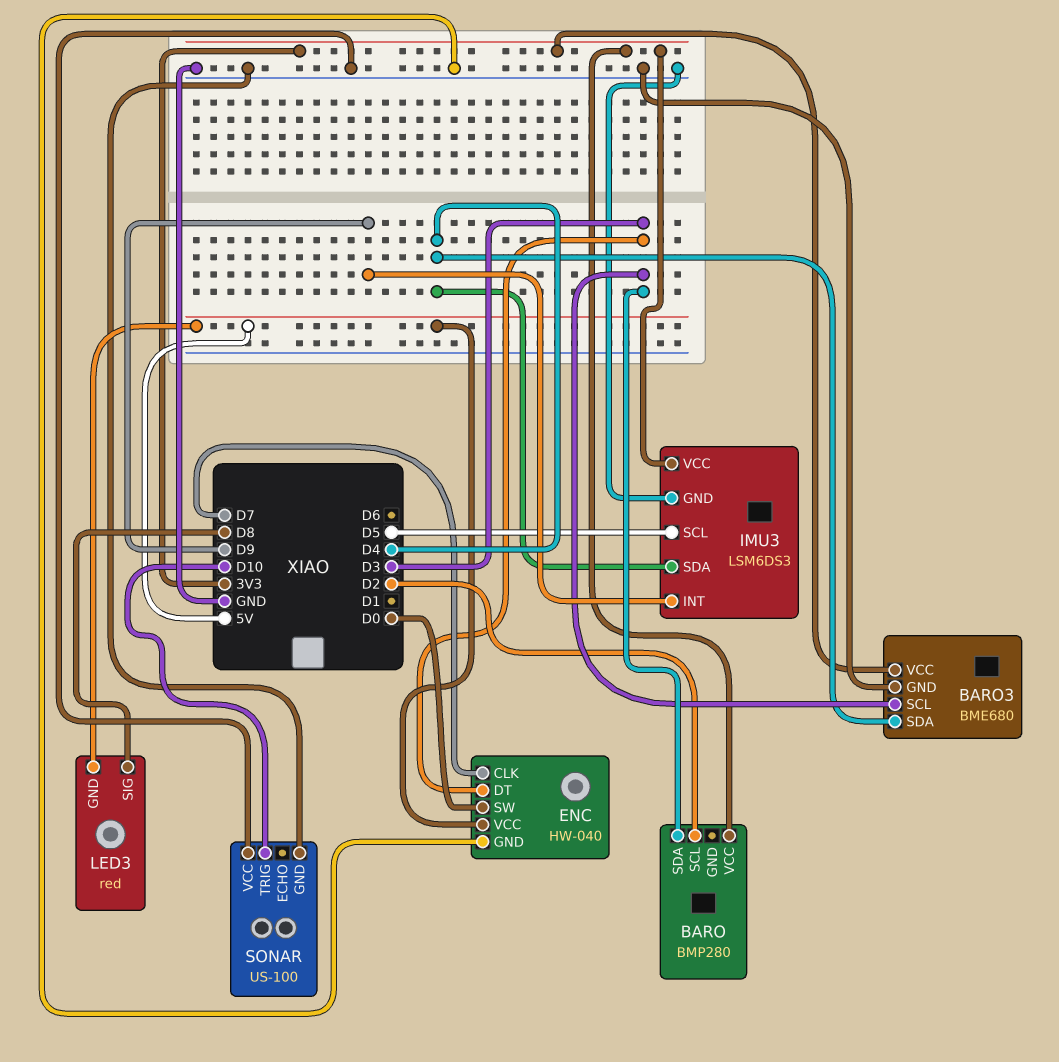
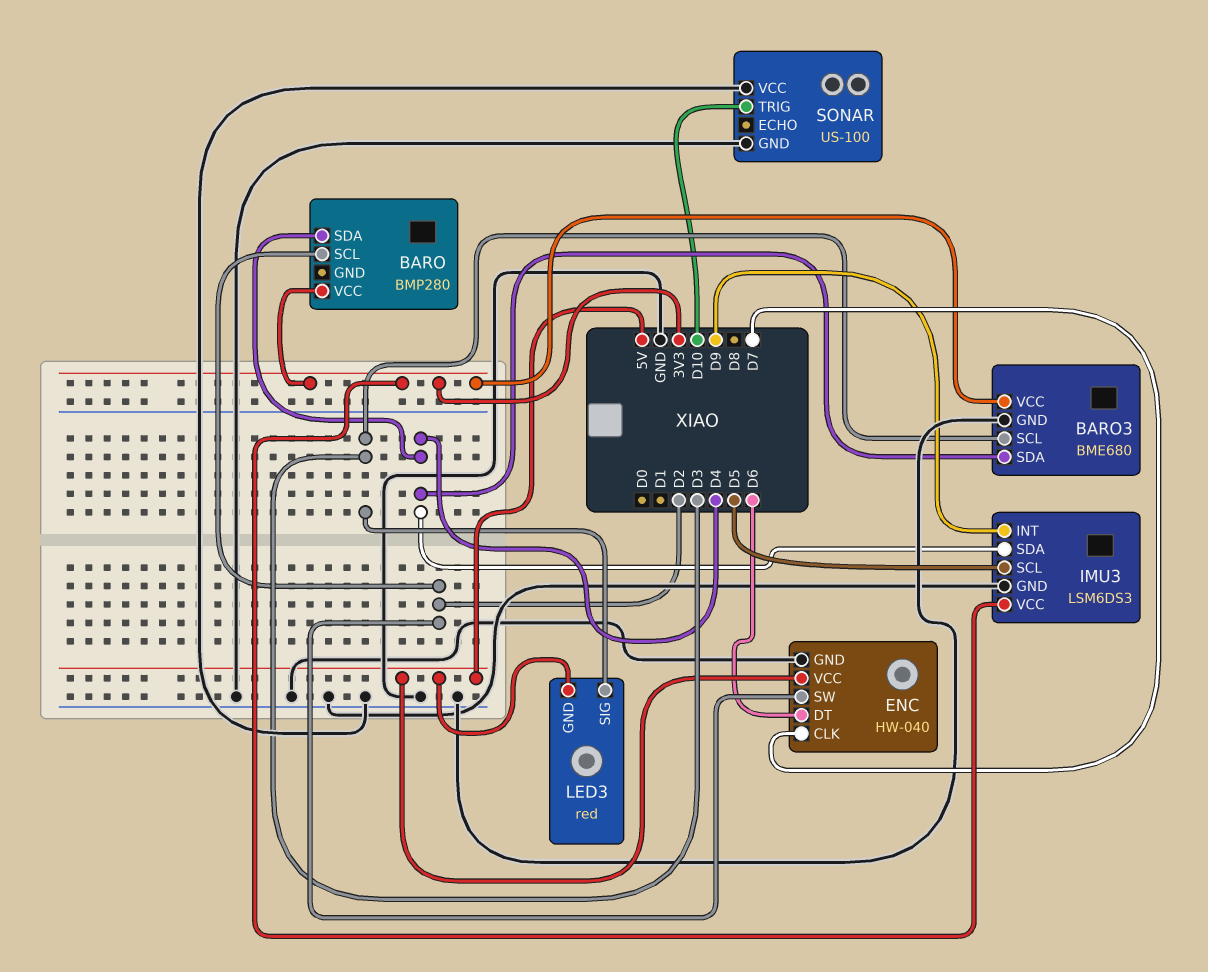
BARO pin SDA: D3 -> D4
ENC pin DT: D3 -> D6
ENC pin SW: D0 -> D2
LED3 pin SIG: D8 -> D3

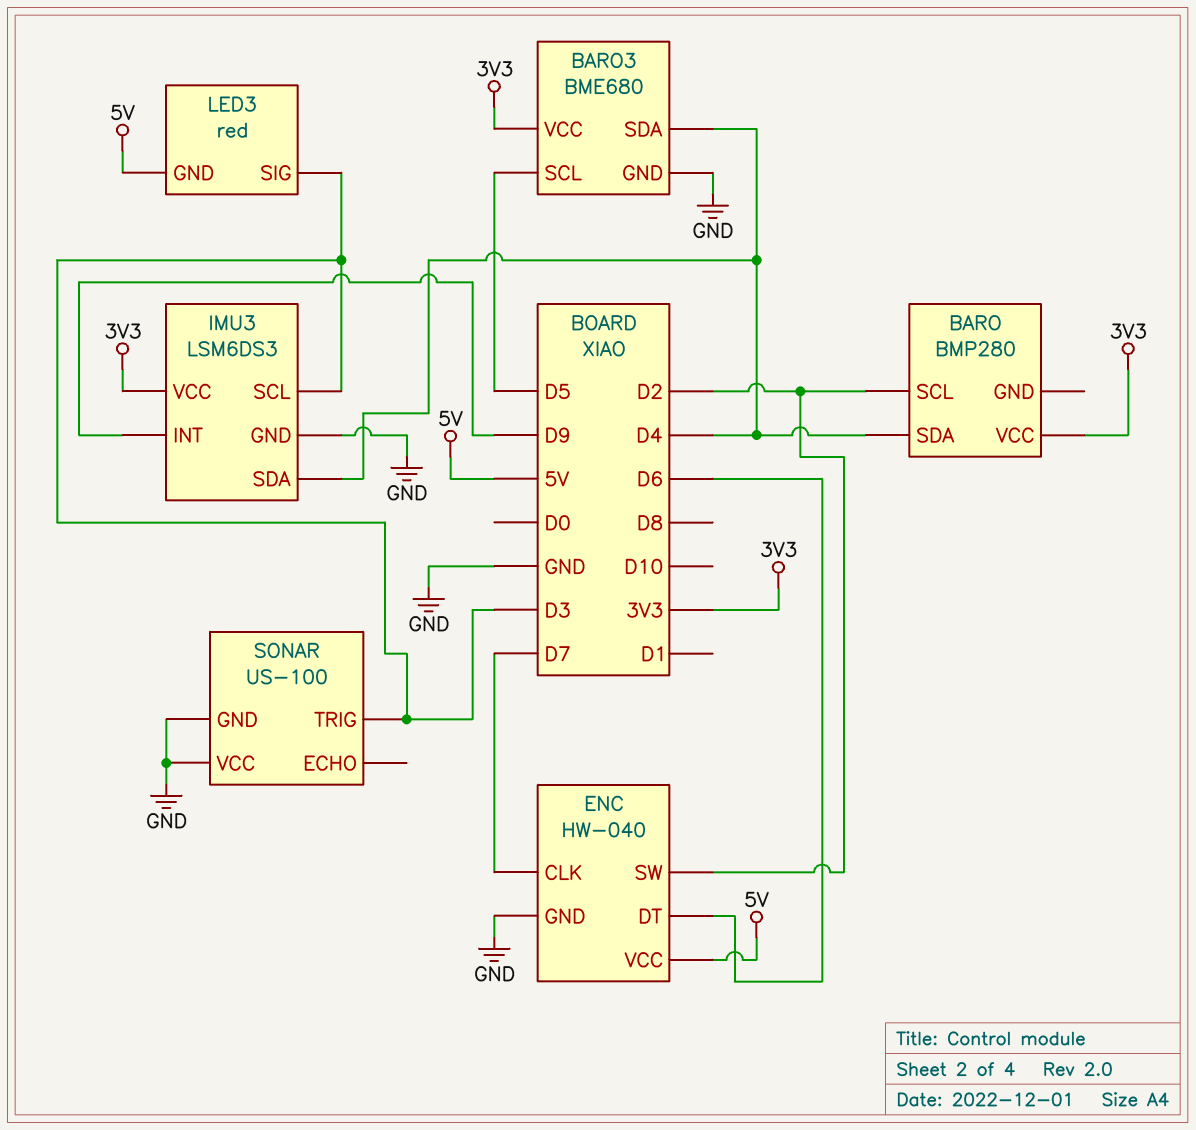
BARO3 pin SCL: D3 -> D5
IMU3 pin SCL: D5 -> D3
SONAR pin TRIG: D10 -> D3

